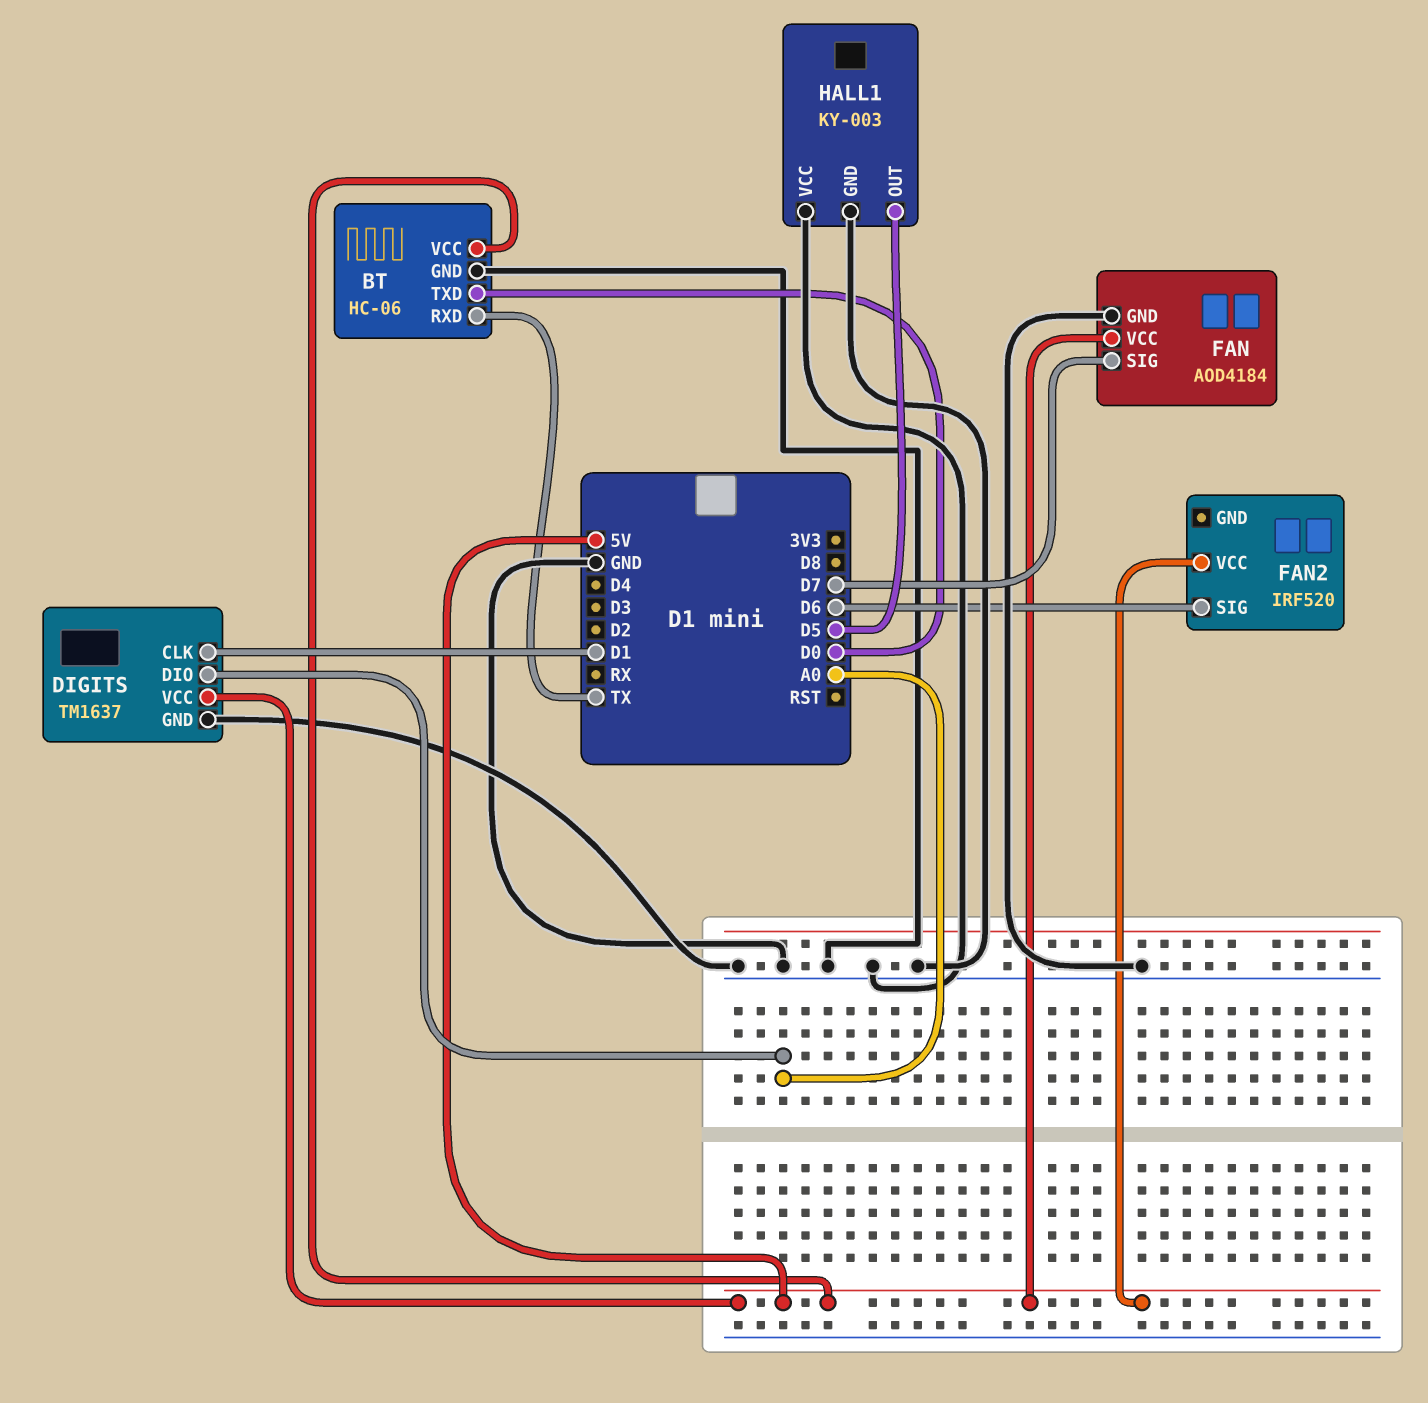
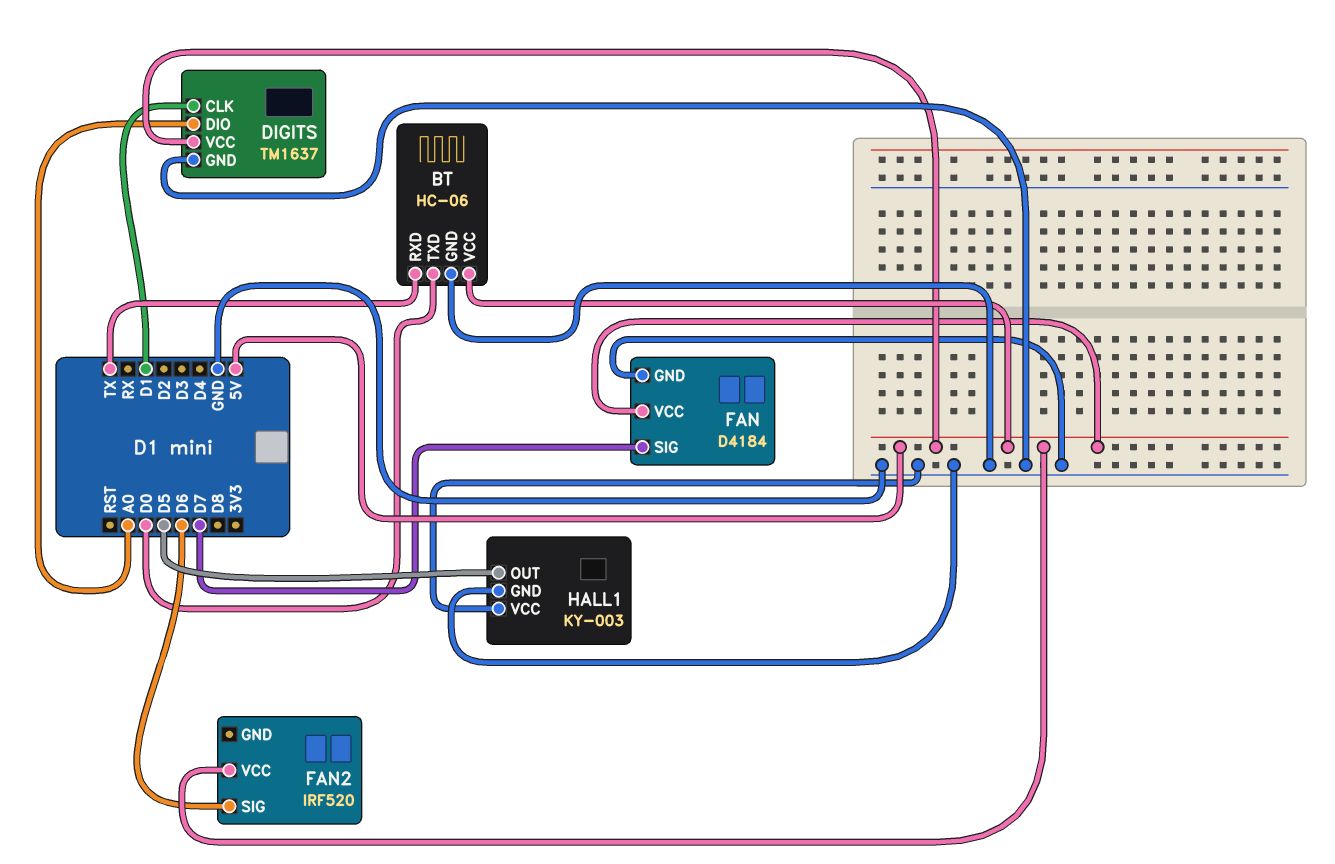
FAN: AOD4184 -> D4184

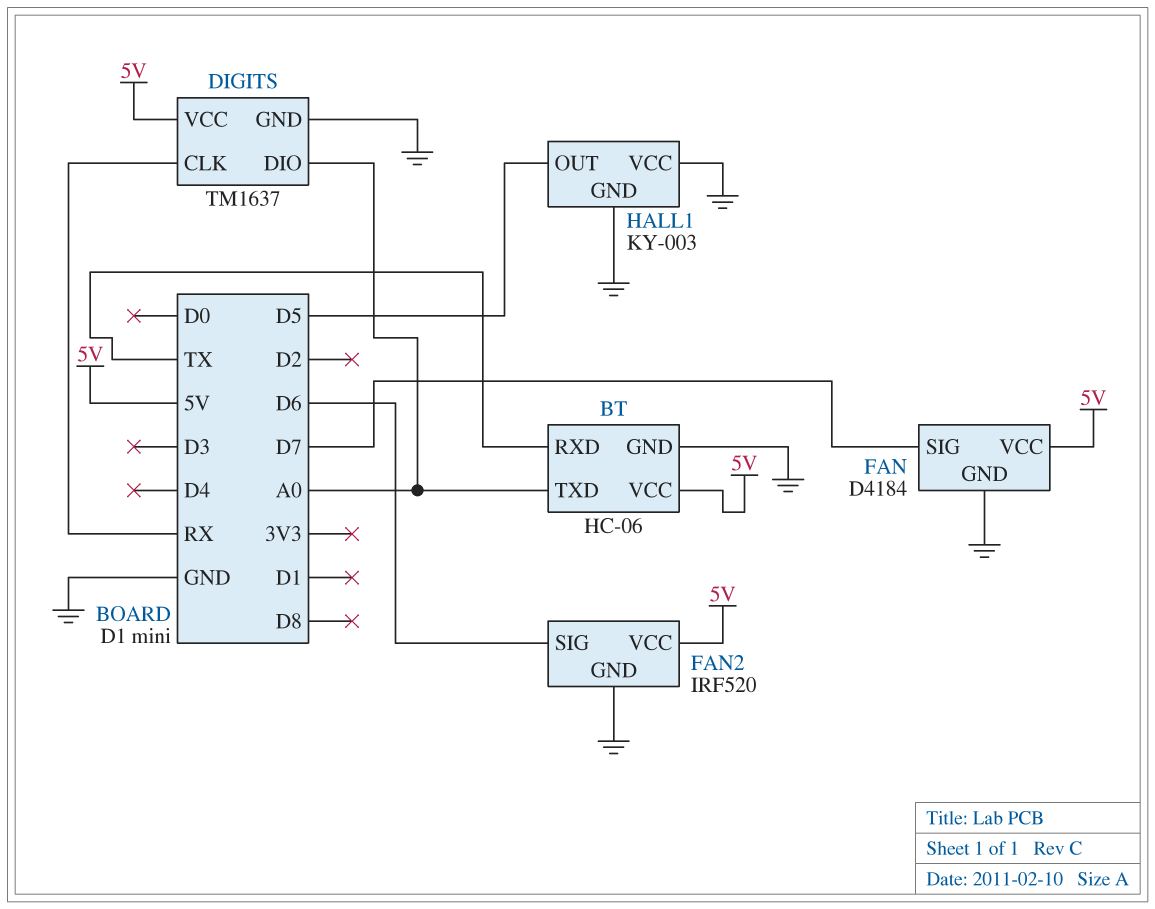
BT pin TXD: D0 -> A0
DIGITS pin CLK: D1 -> RX
FAN2 pin GND: none -> GND

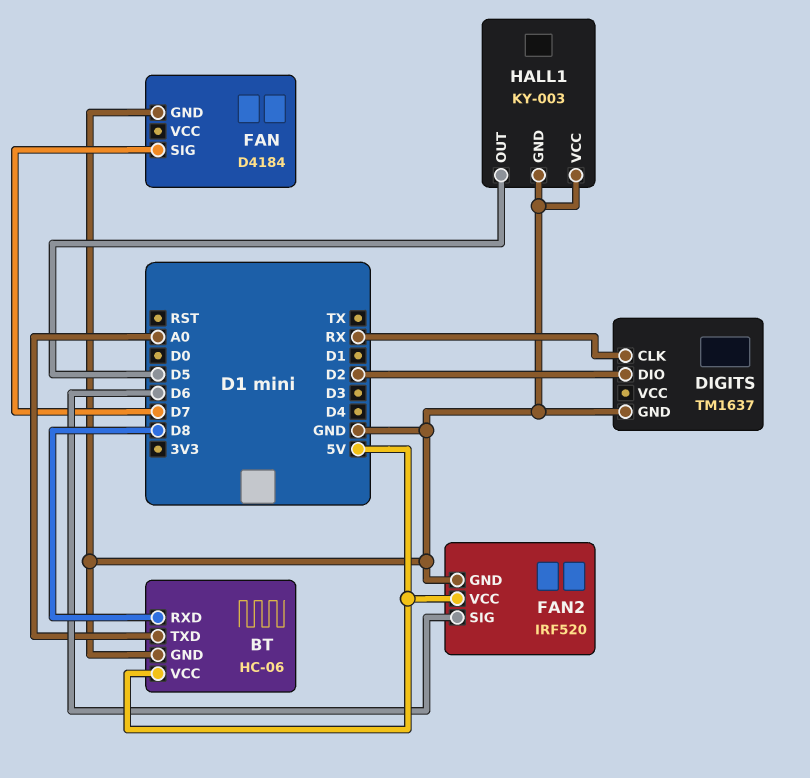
BT pin RXD: TX -> D8
DIGITS pin DIO: A0 -> D2
DIGITS pin VCC: 5V -> none
FAN pin VCC: 5V -> none

